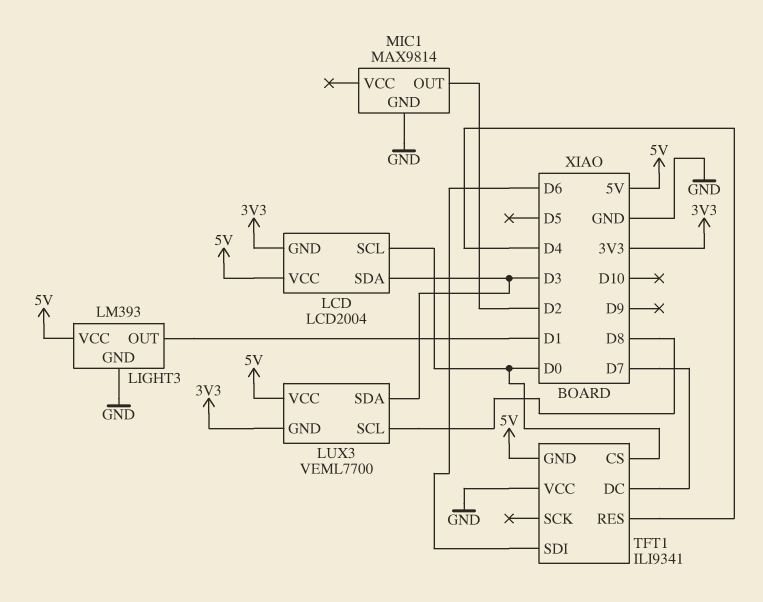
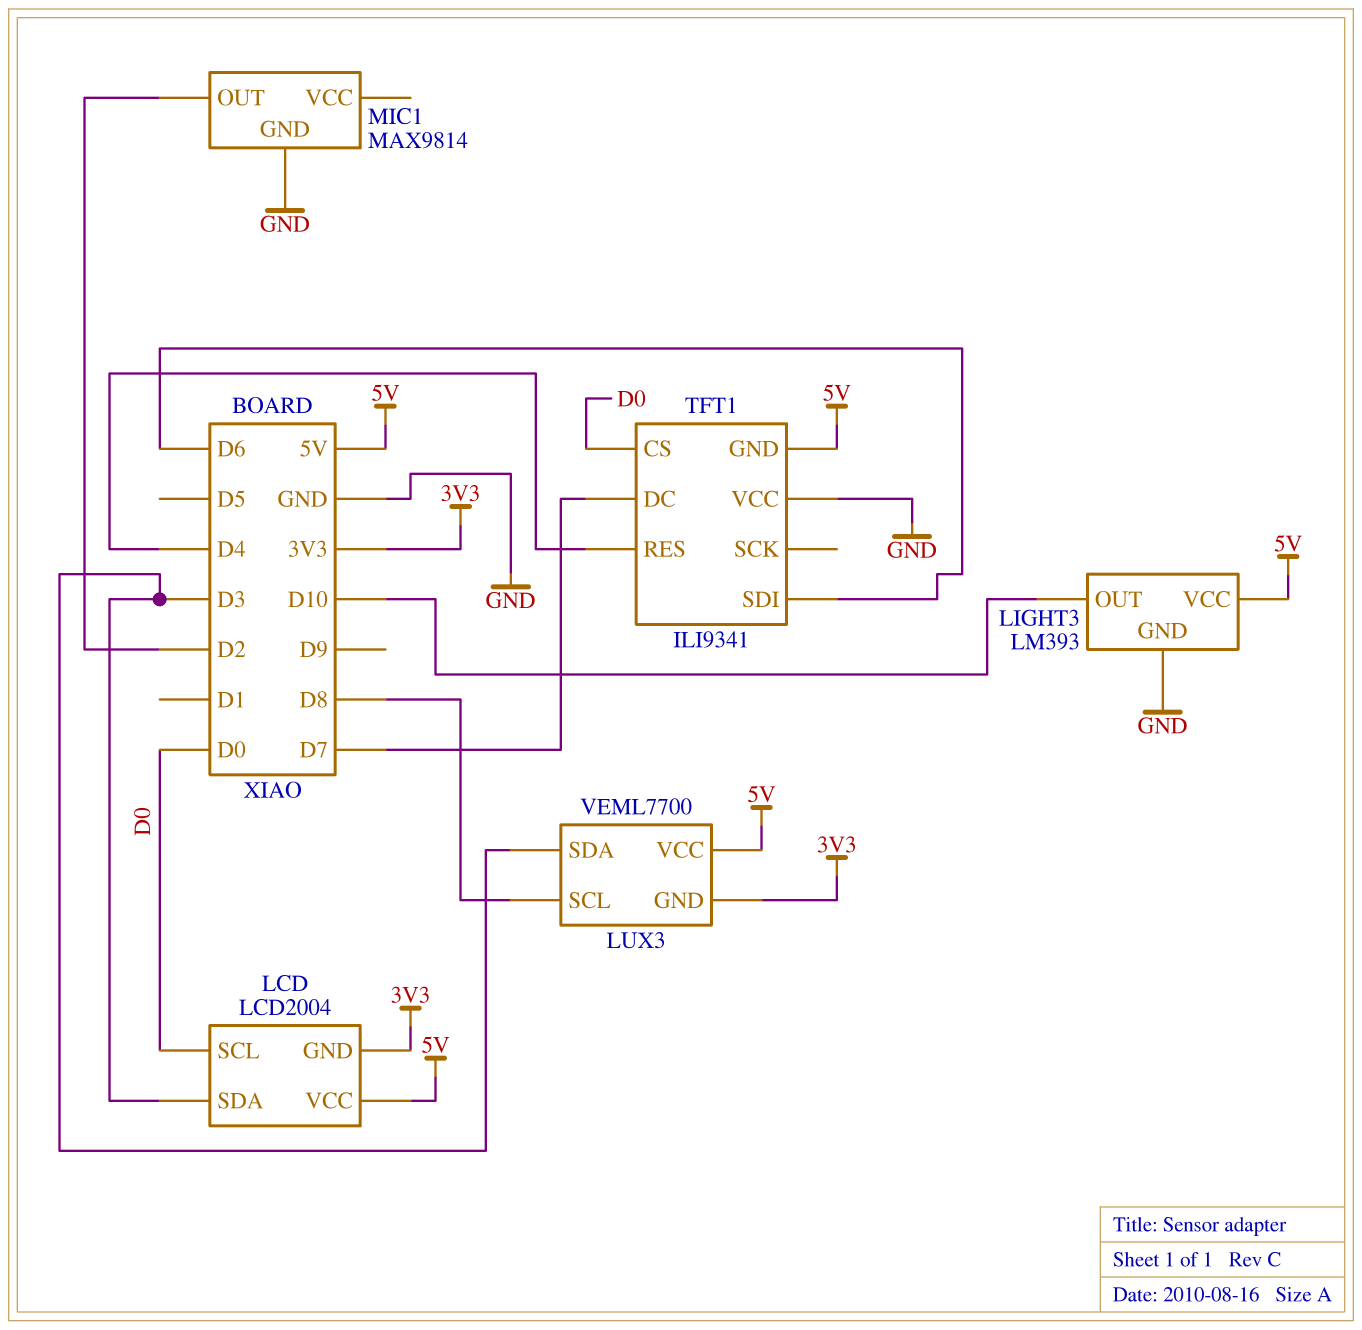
LIGHT3 pin OUT: D1 -> D10

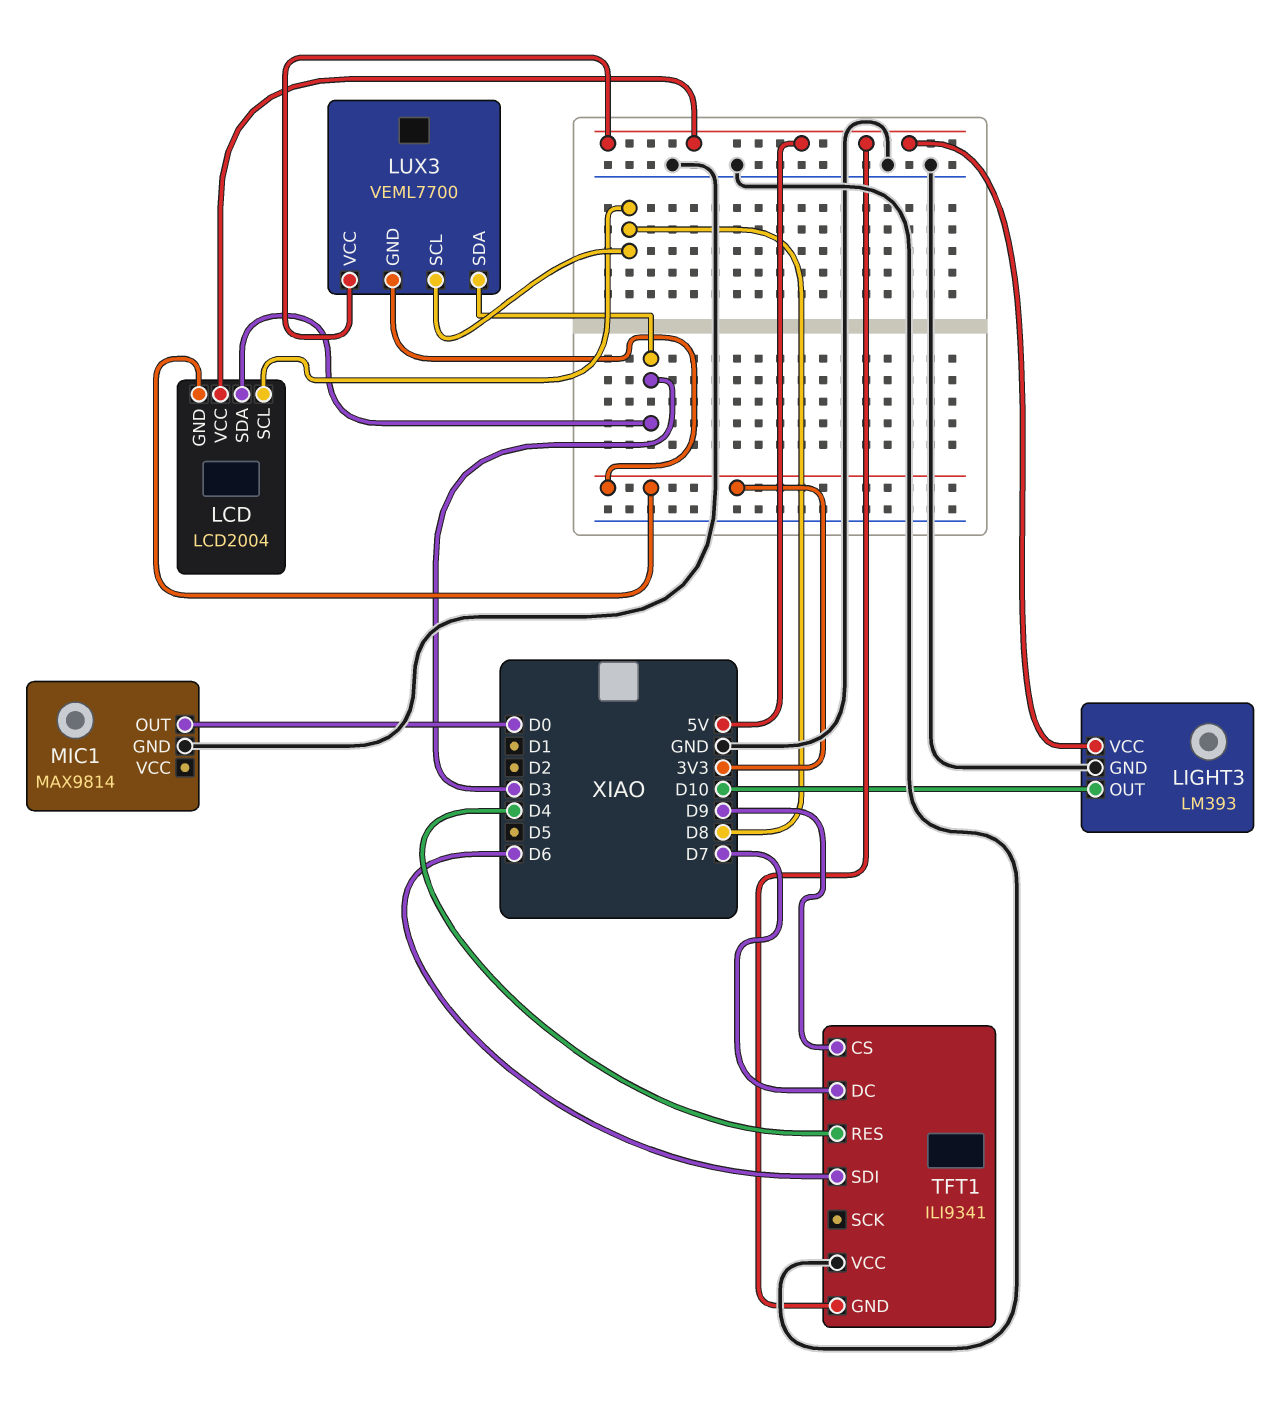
LCD pin SCL: D0 -> D8
MIC1 pin OUT: D2 -> D0
TFT1 pin CS: D0 -> D9

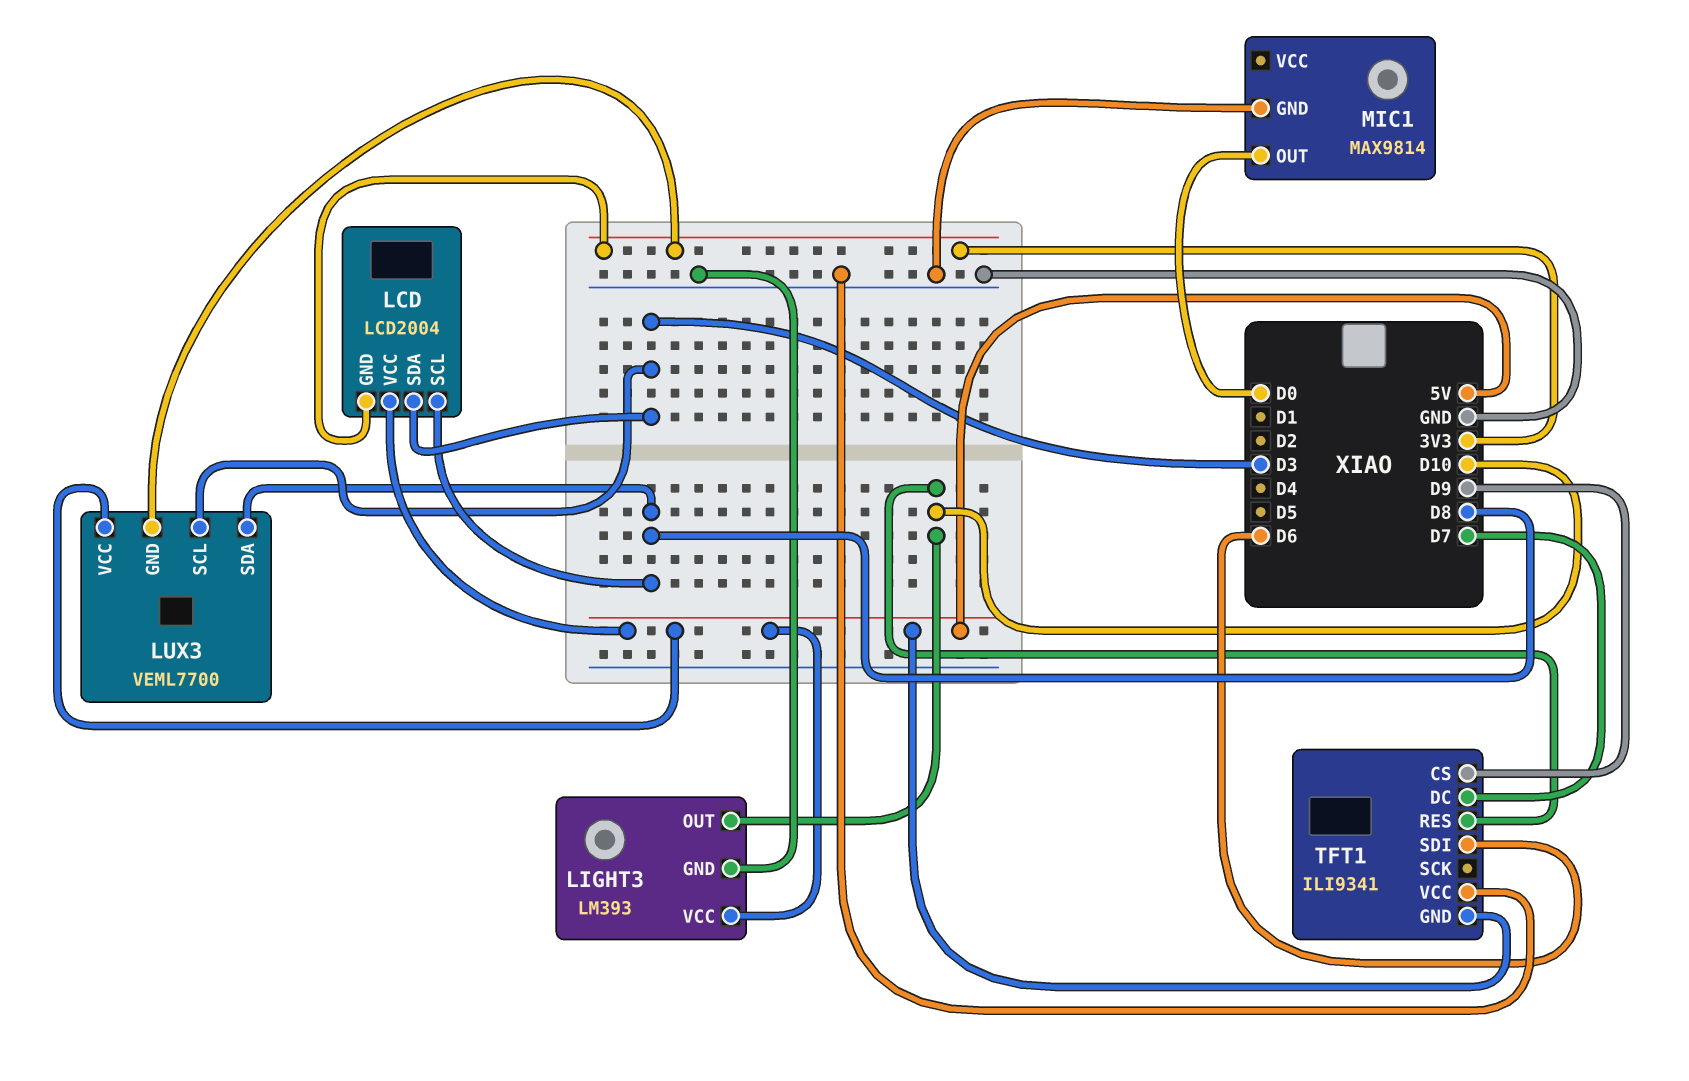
LUX3 pin SCL: D8 -> D3
LUX3 pin SDA: D3 -> D8
TFT1 pin RES: D4 -> D10

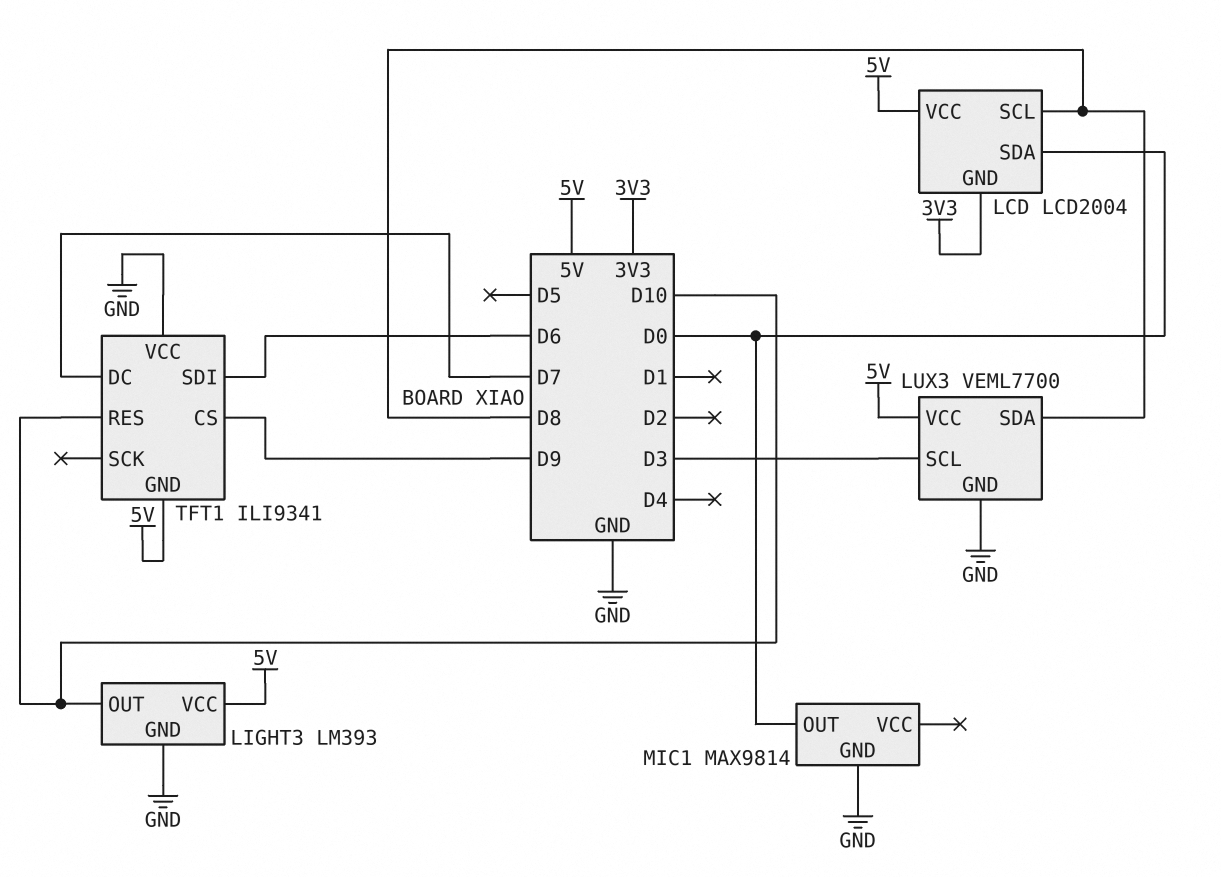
LCD pin SDA: D3 -> D0
LUX3 pin GND: 3V3 -> GND

